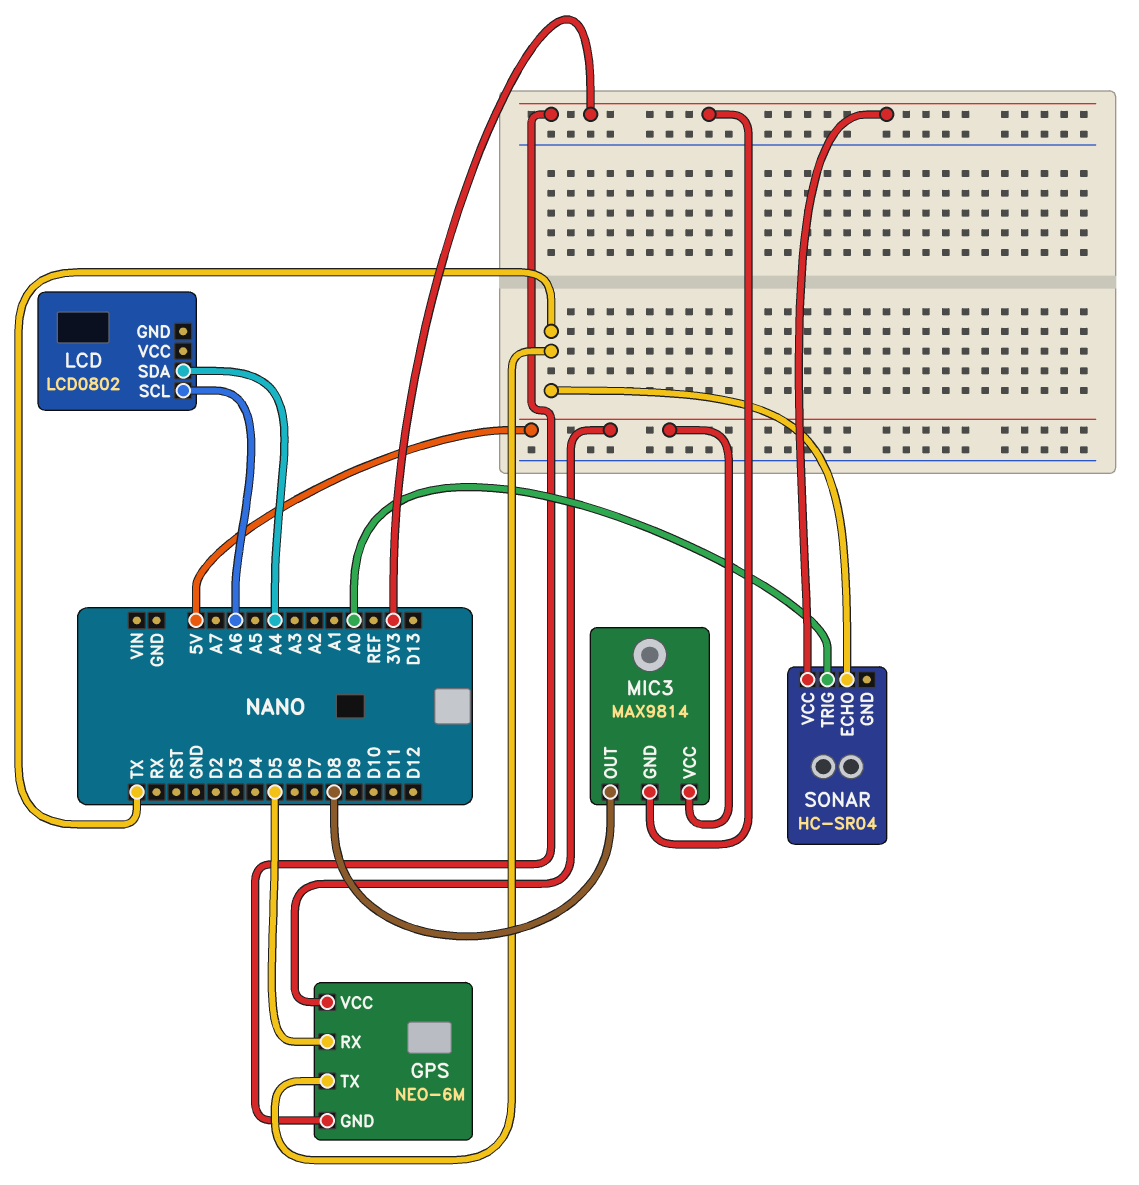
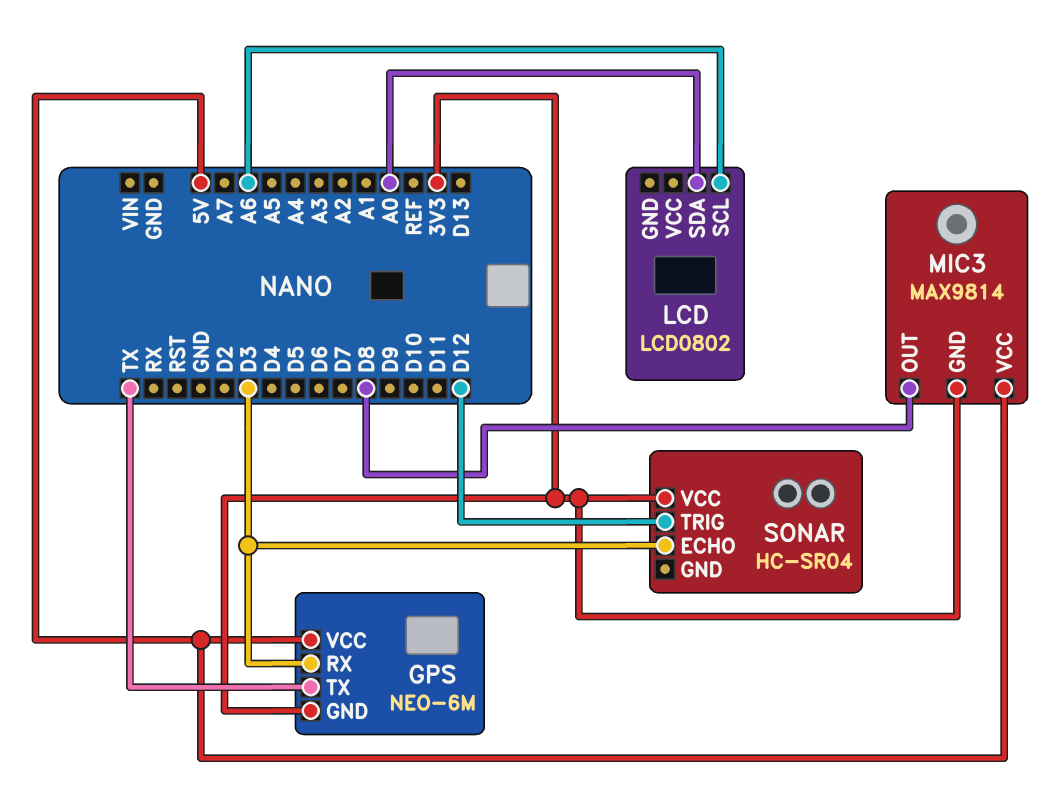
GPS pin RX: D5 -> D3
LCD pin SDA: A4 -> A0
SONAR pin ECHO: TX -> D3
SONAR pin TRIG: A0 -> D12

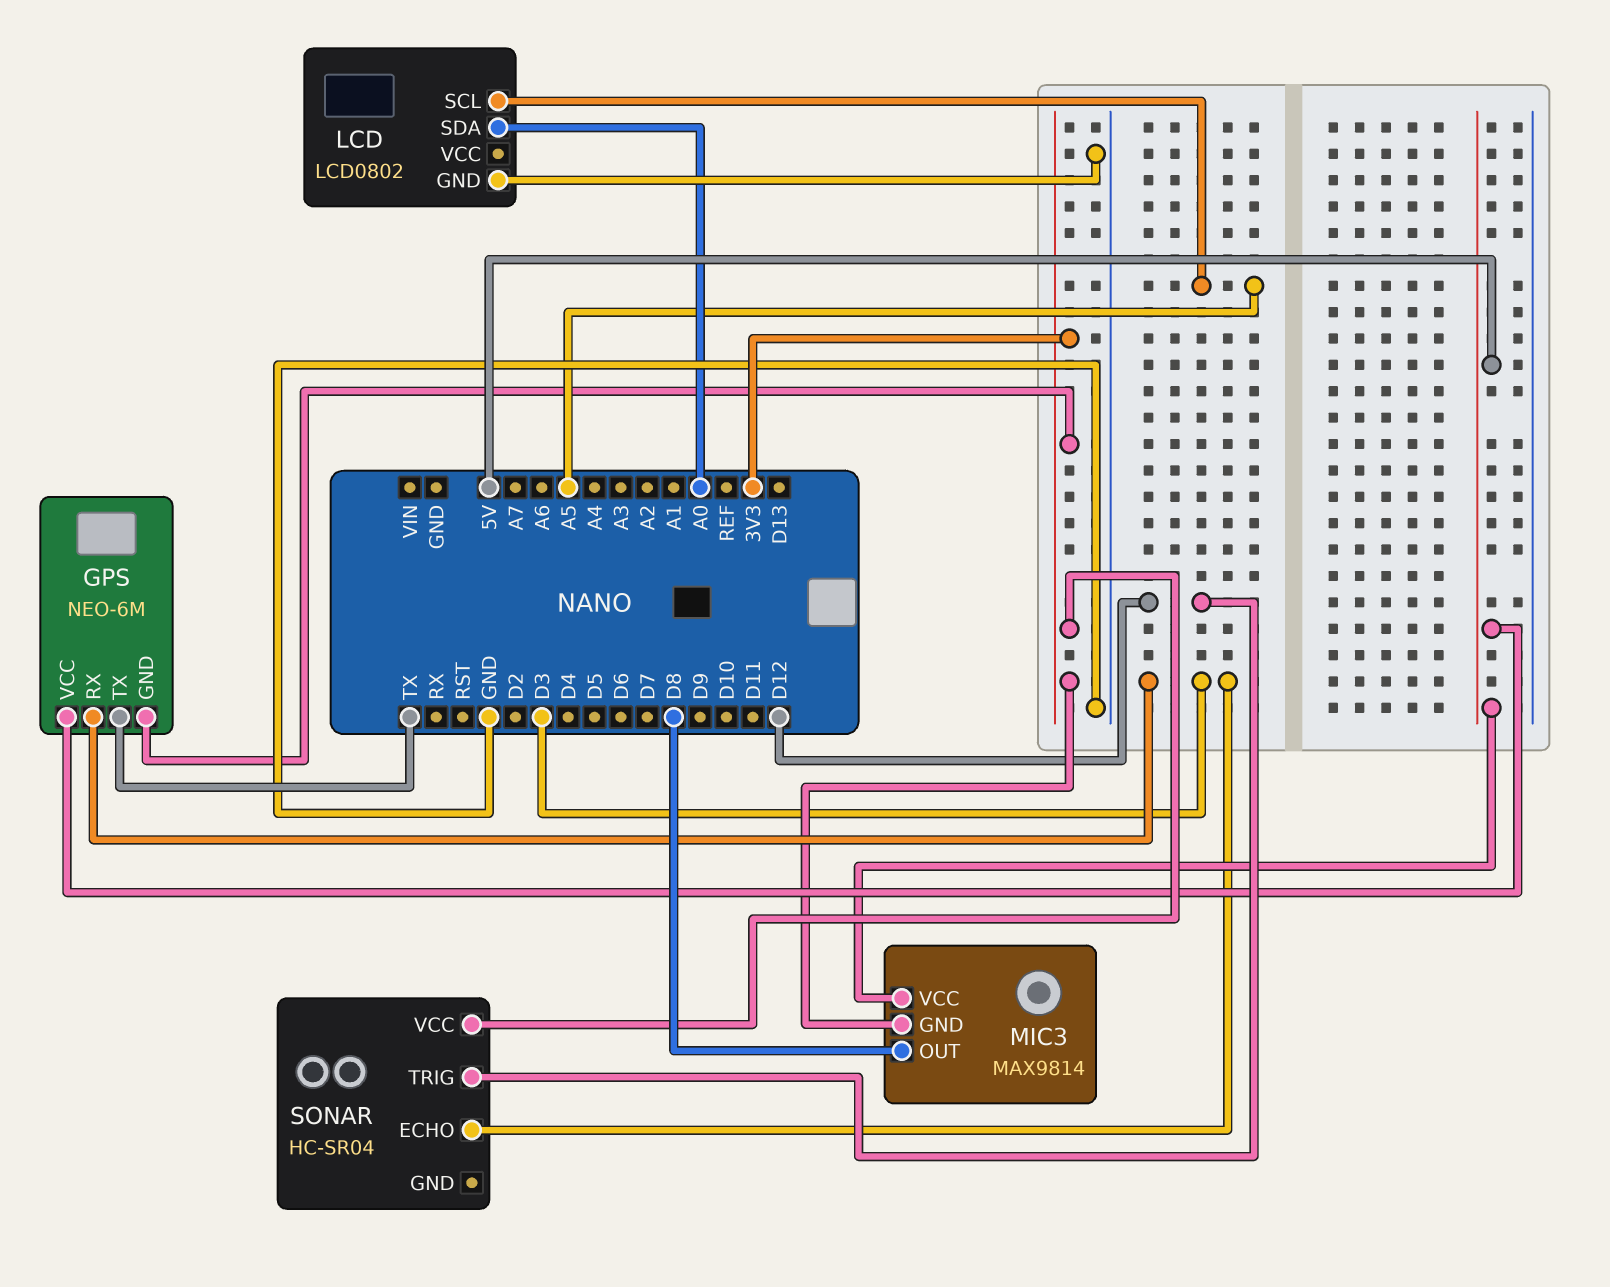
LCD pin GND: none -> GND
LCD pin SCL: A6 -> A5

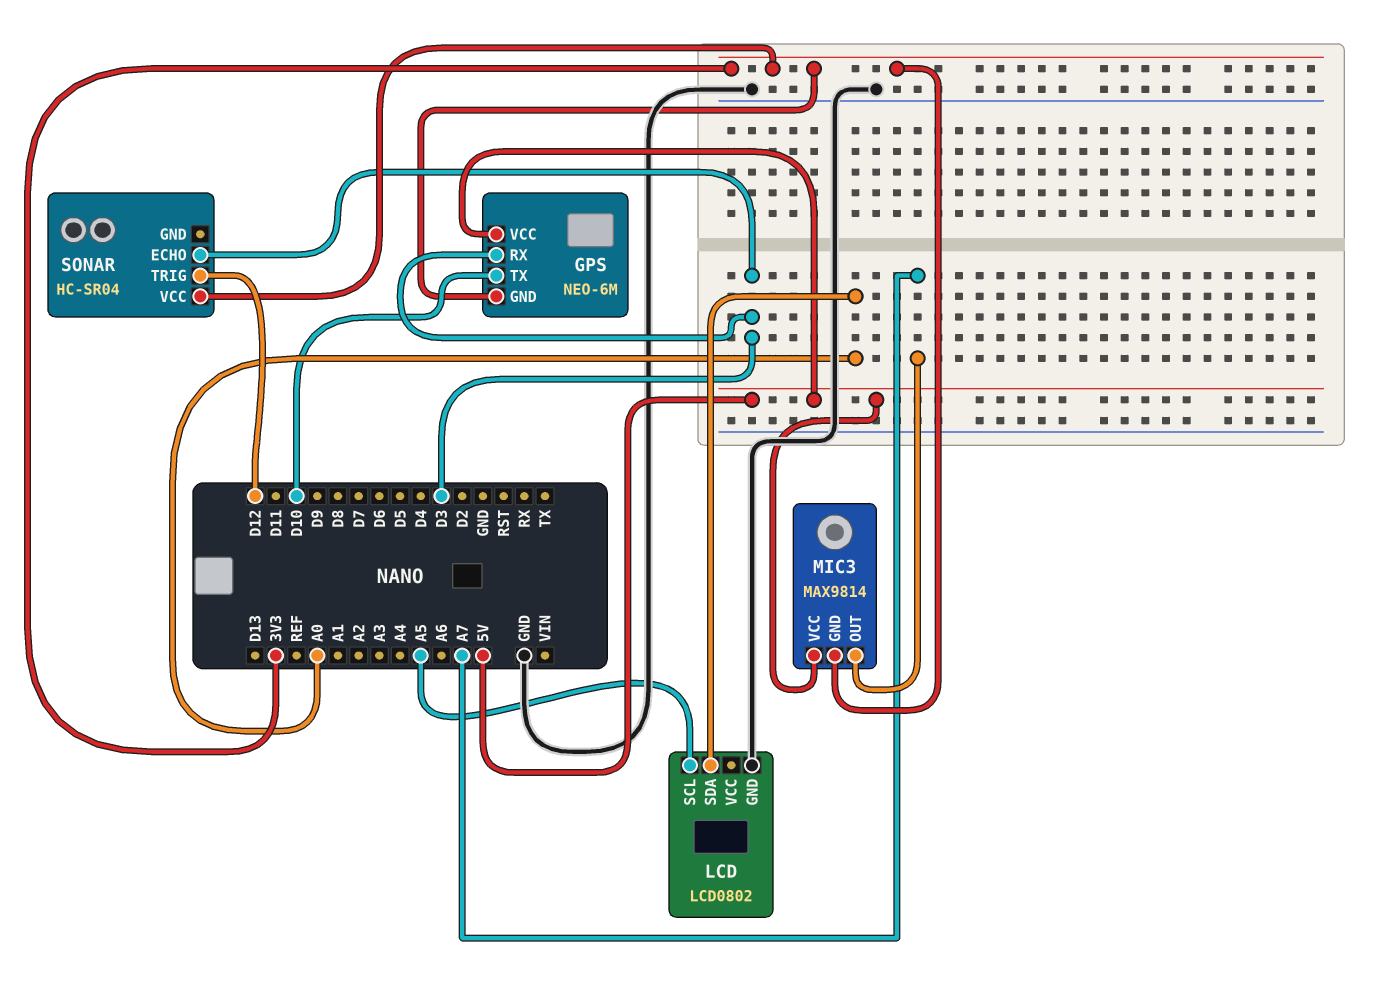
GPS pin TX: TX -> D10
MIC3 pin OUT: D8 -> A7

